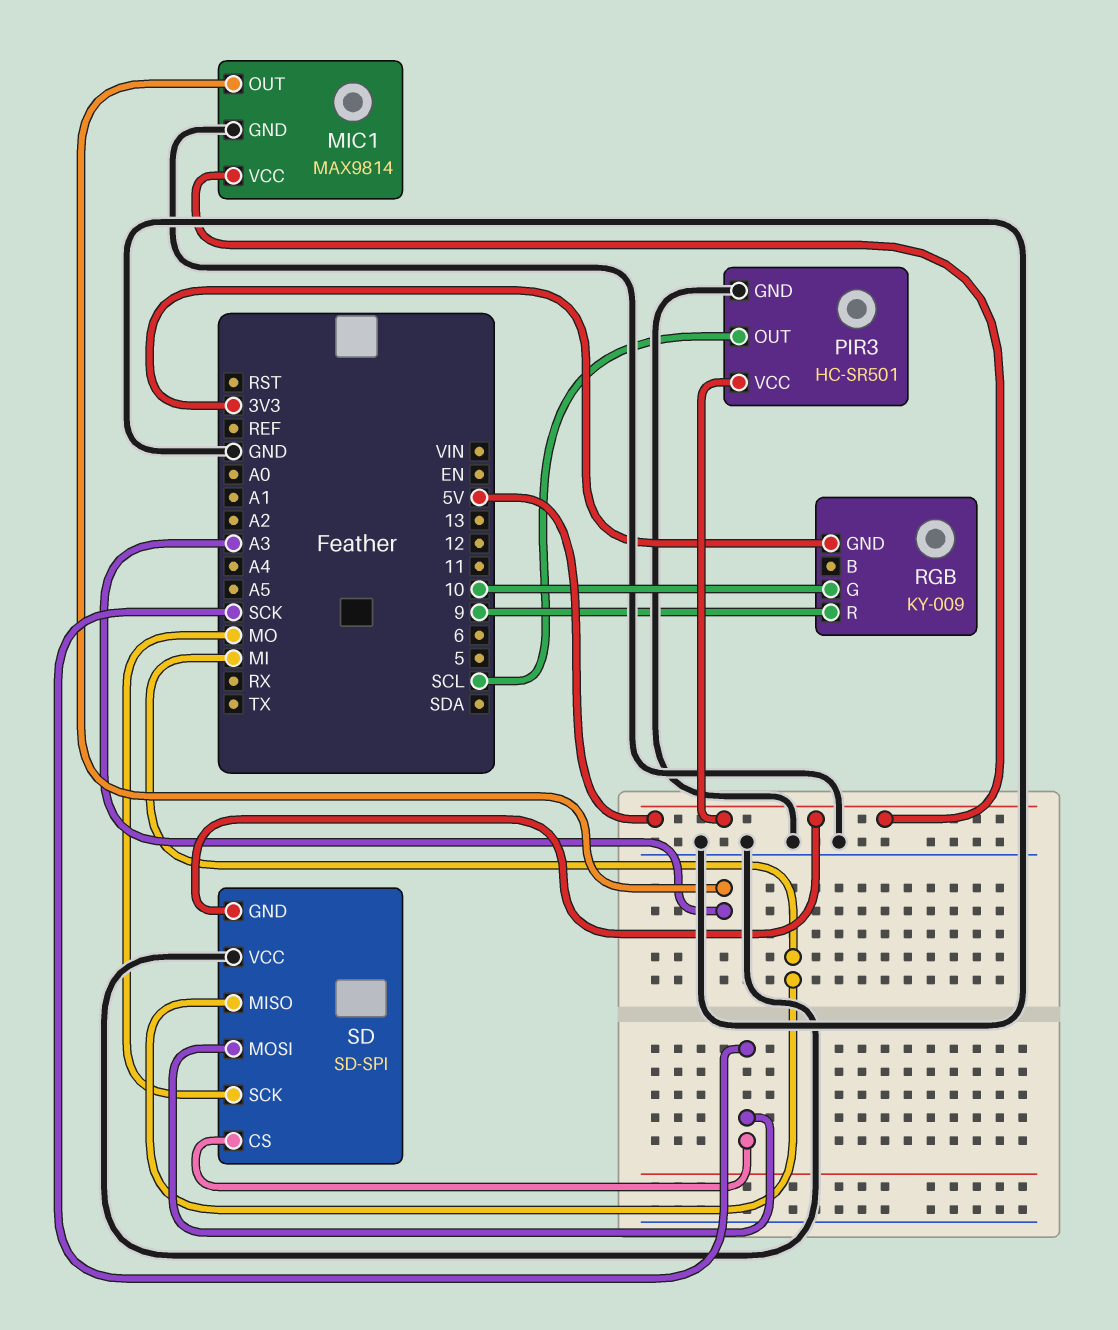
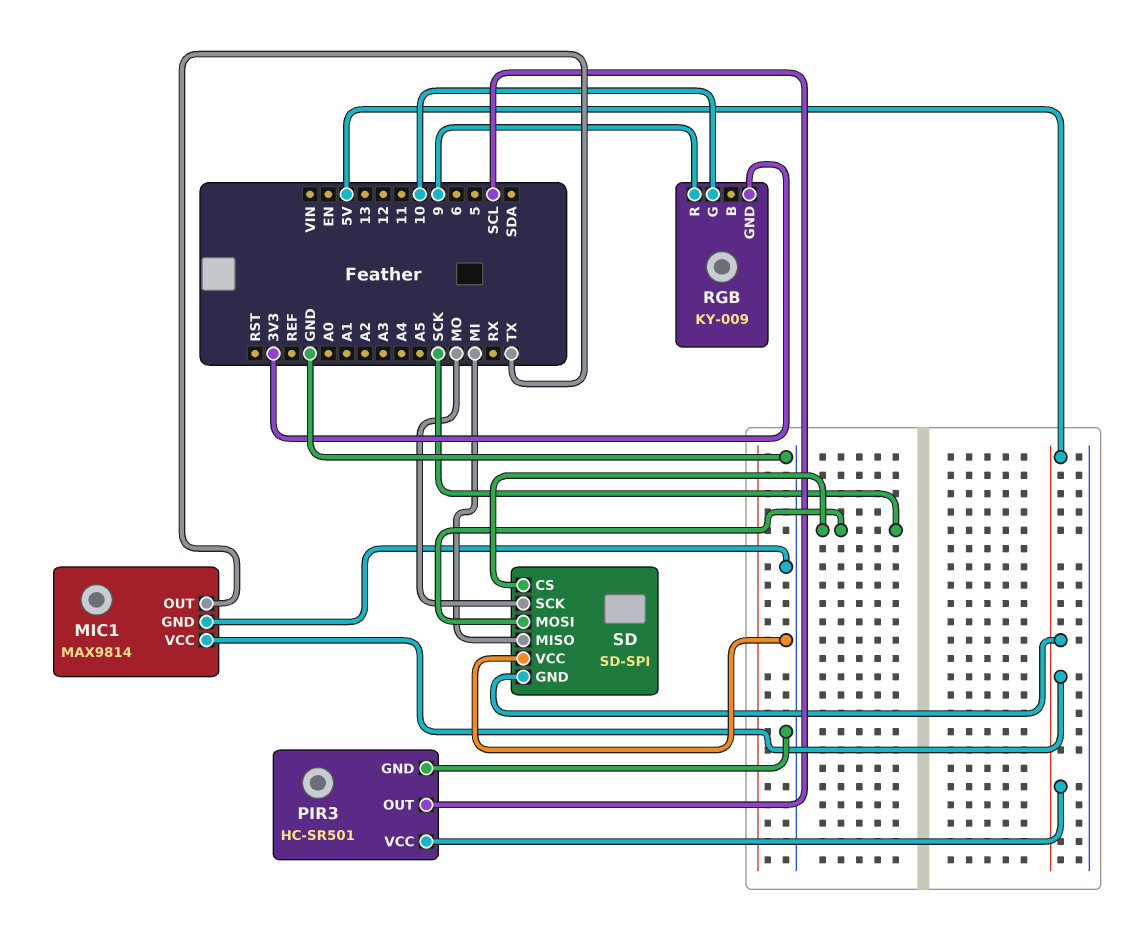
MIC1 pin OUT: A3 -> TX

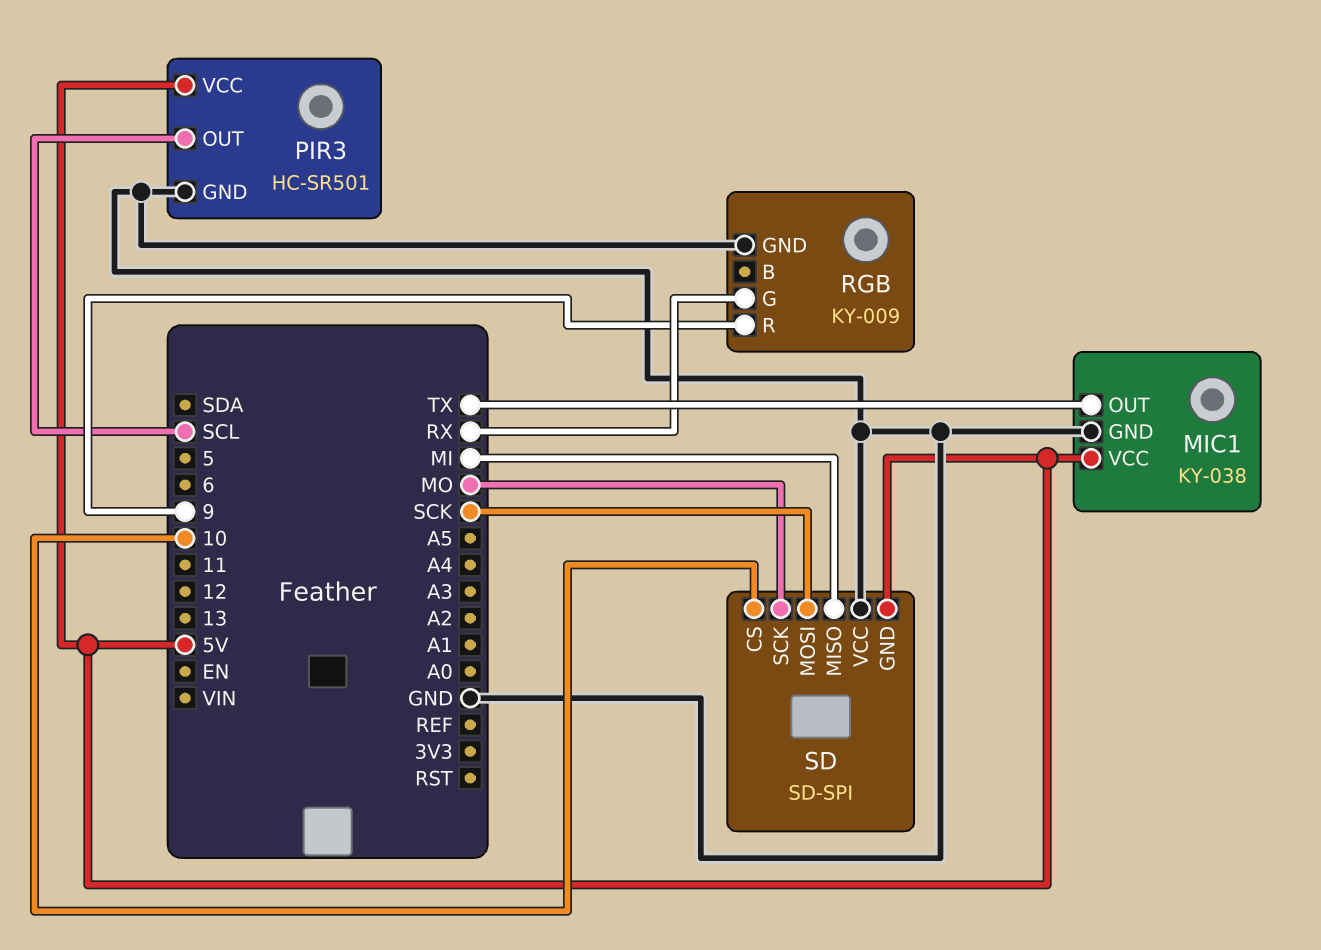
MIC1: MAX9814 -> KY-038
RGB pin G: 10 -> RX
RGB pin GND: 3V3 -> GND
SD pin CS: SCK -> 10

